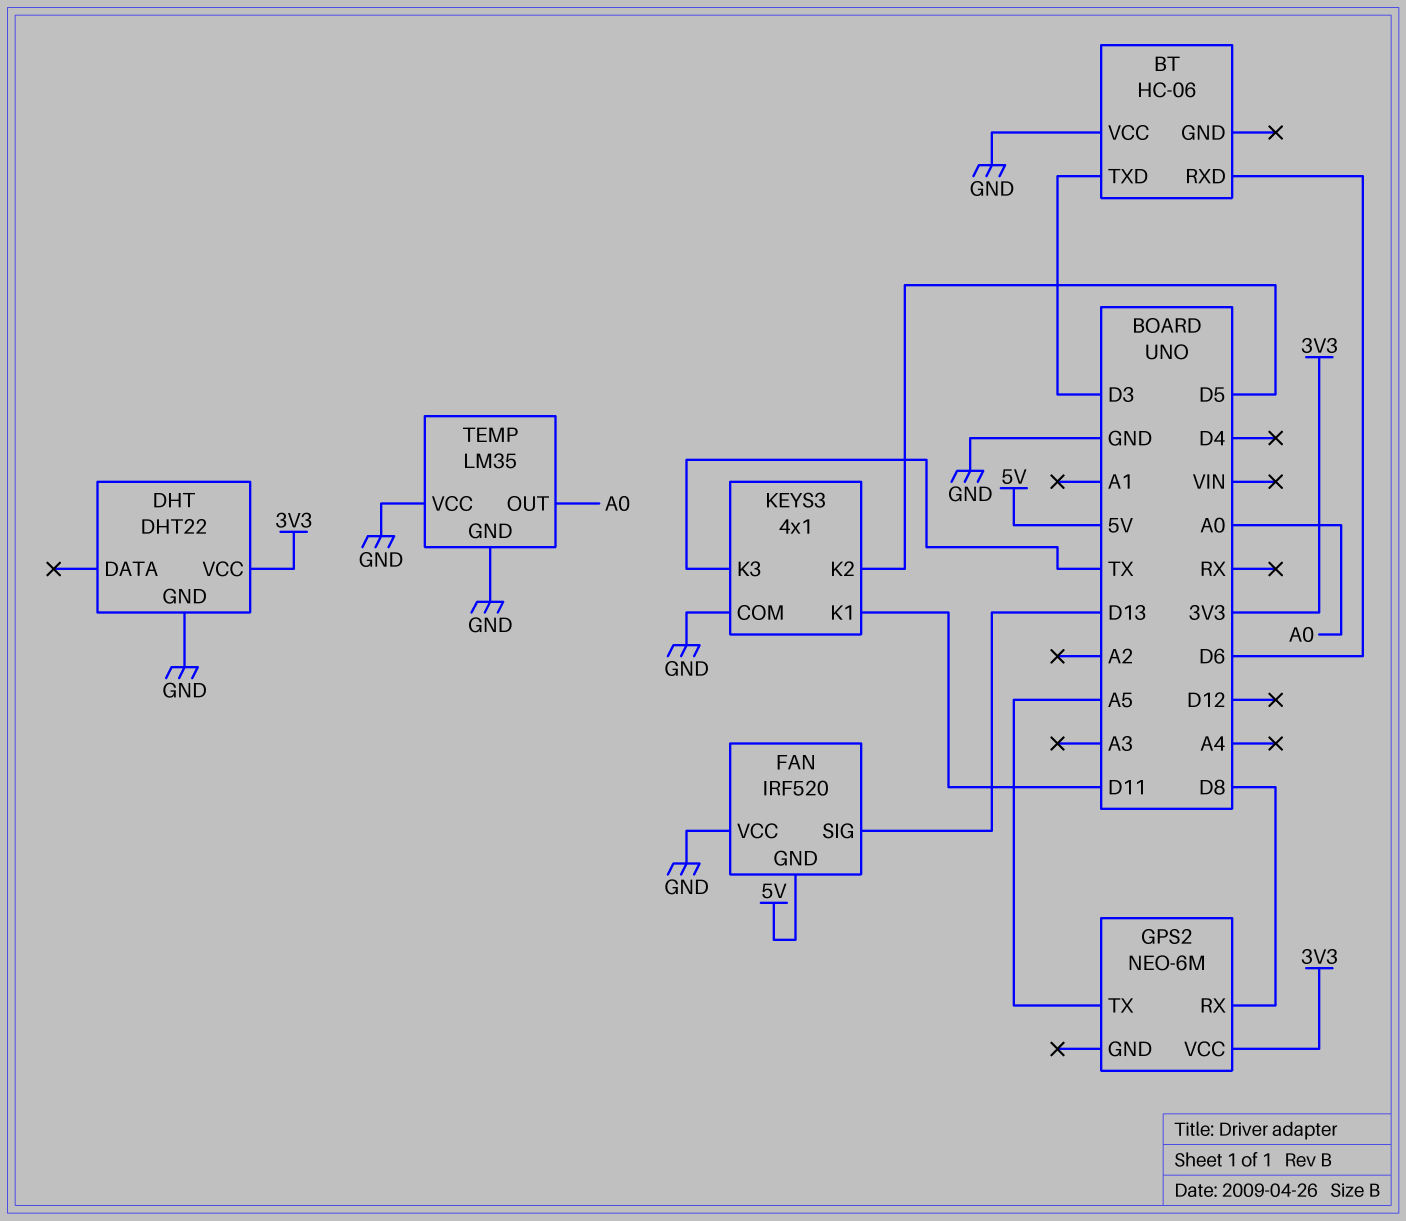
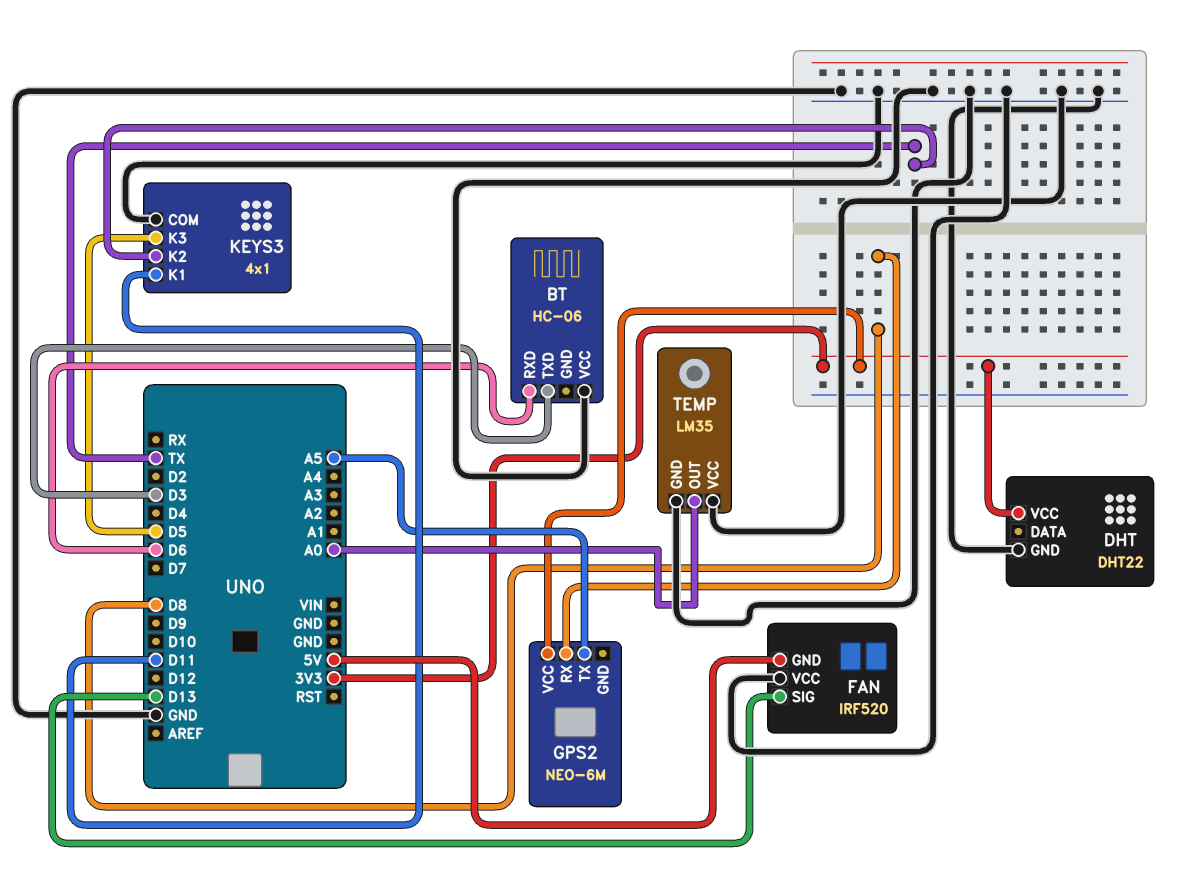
KEYS3 pin K2: D5 -> TX
KEYS3 pin K3: TX -> D5

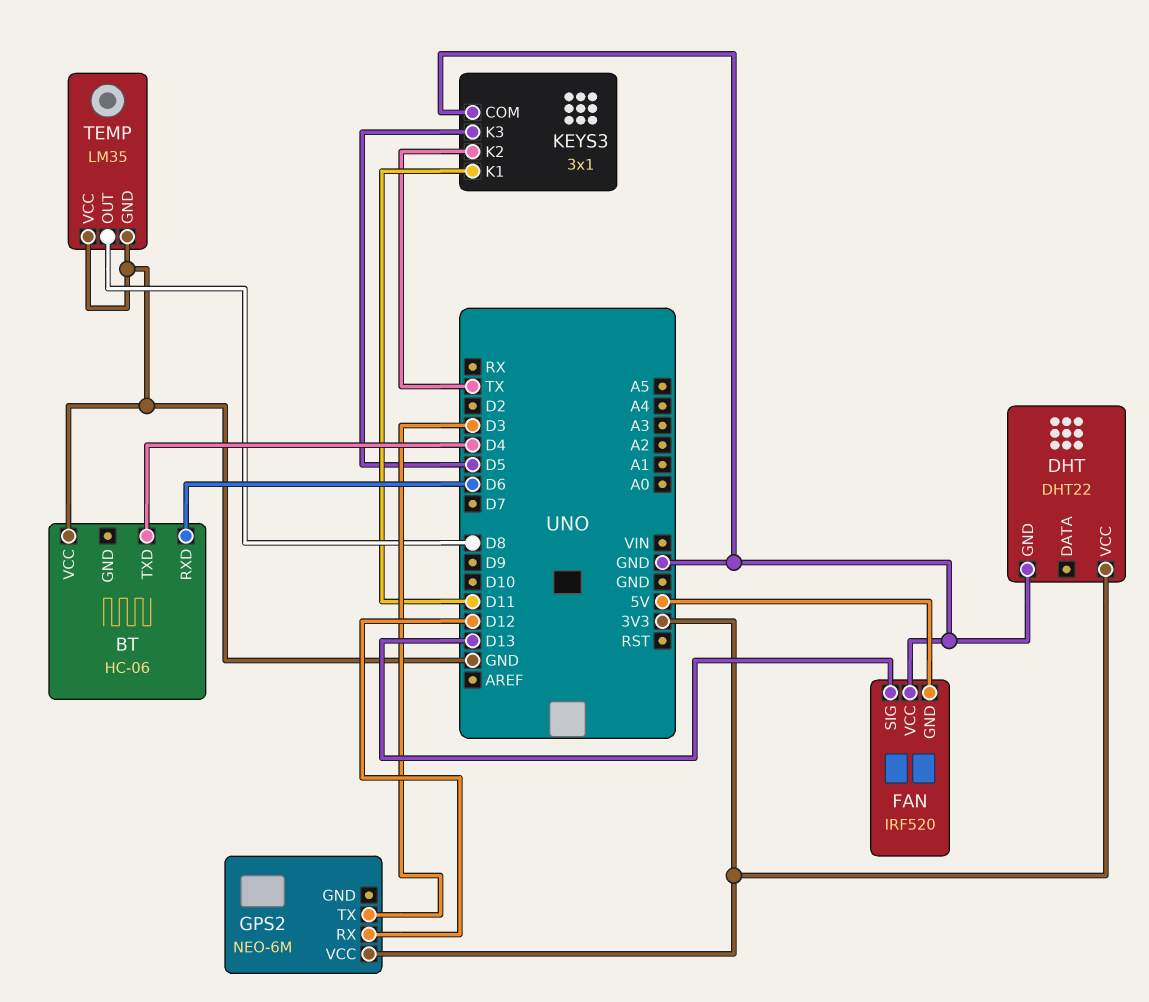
BT pin TXD: D3 -> D4
GPS2 pin RX: D8 -> D12
GPS2 pin TX: A5 -> D3
KEYS3: 4x1 -> 3x1
TEMP pin OUT: A0 -> D8

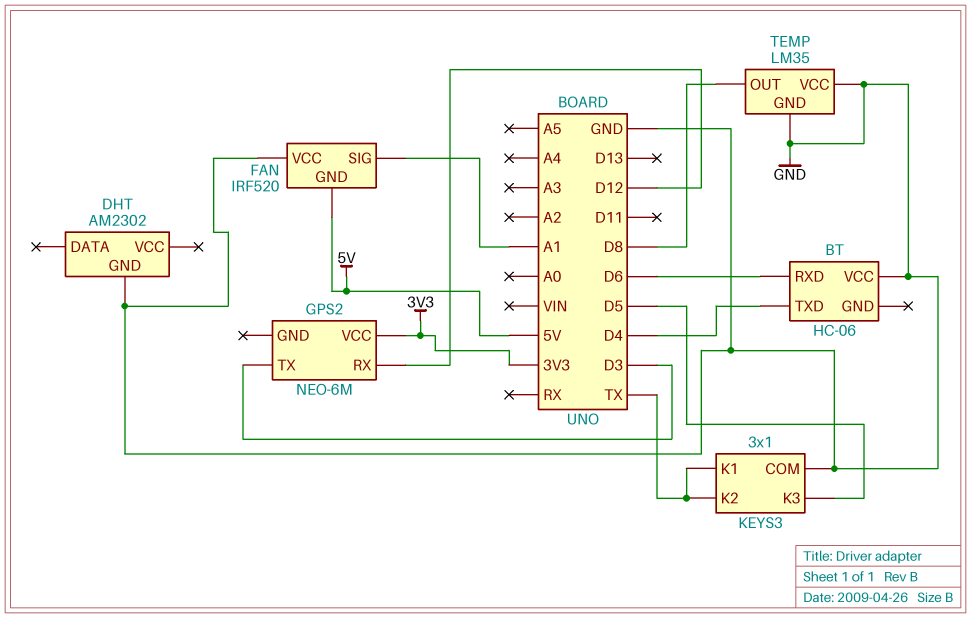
DHT: DHT22 -> AM2302
DHT pin VCC: 3V3 -> none
FAN pin SIG: D13 -> A1
KEYS3 pin K1: D11 -> TX

